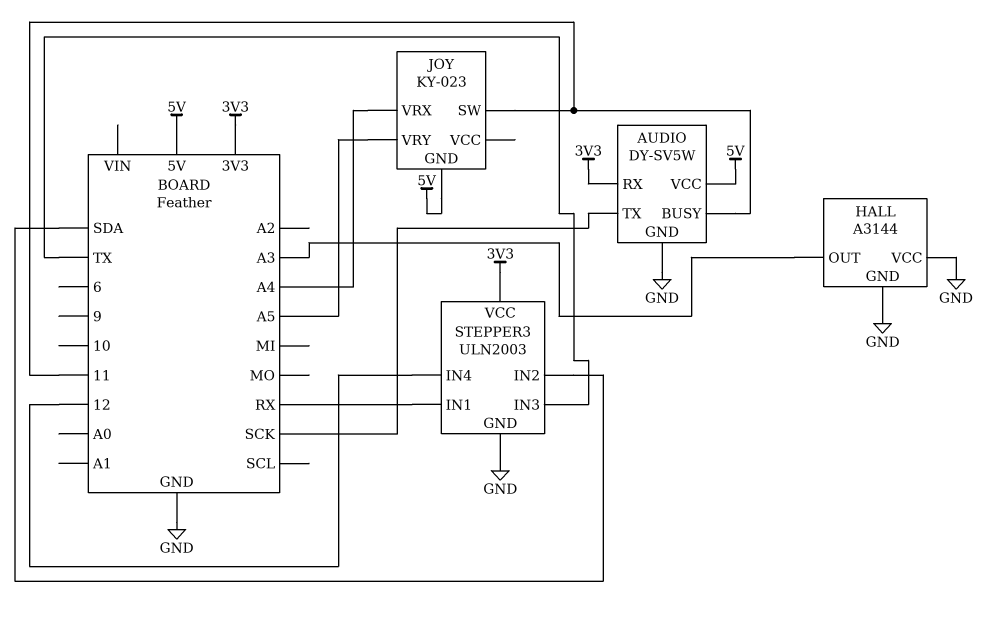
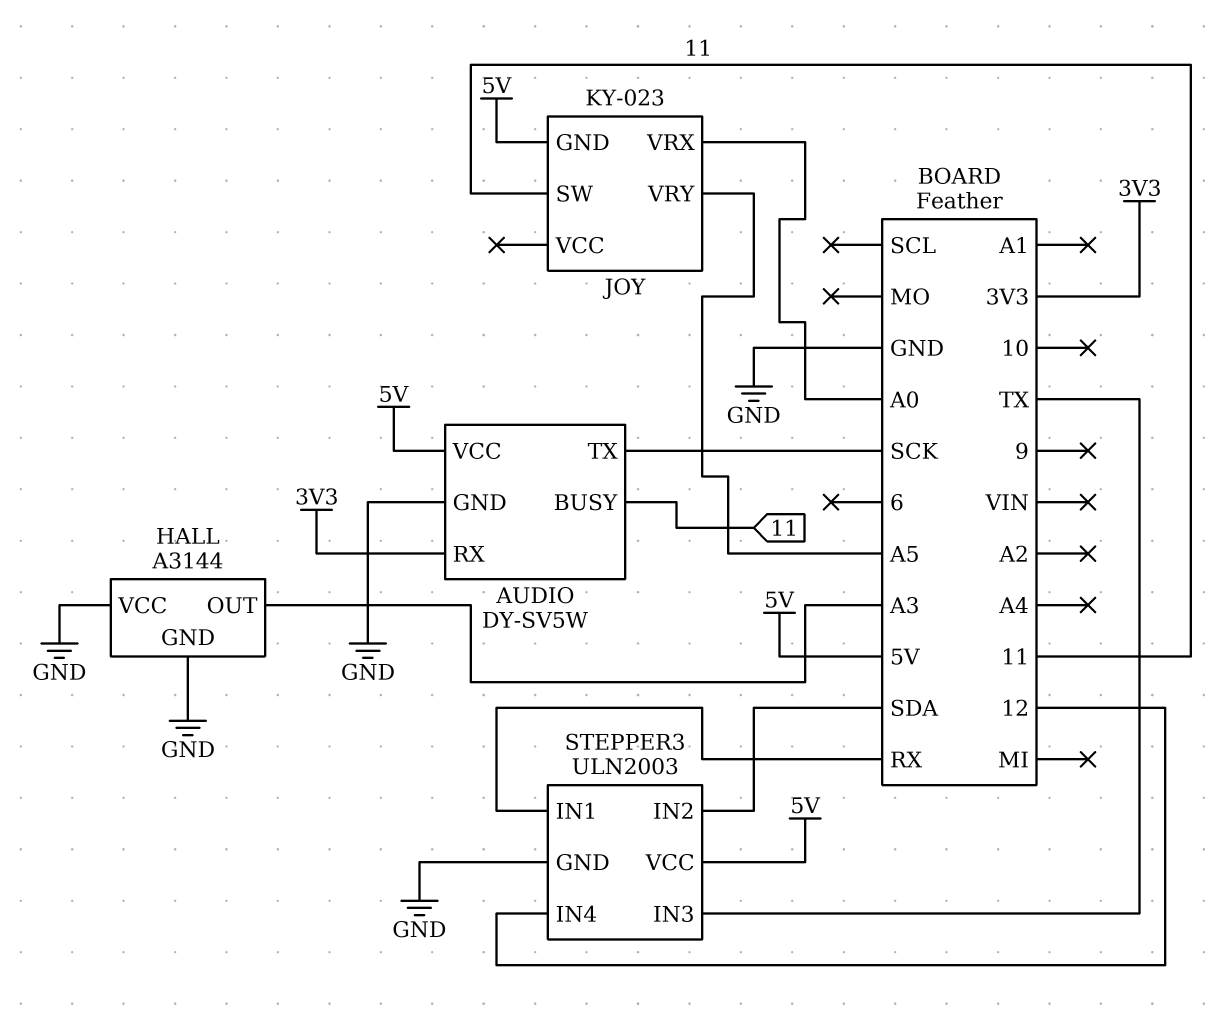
JOY pin VRX: A4 -> A0
STEPPER3 pin VCC: 3V3 -> 5V

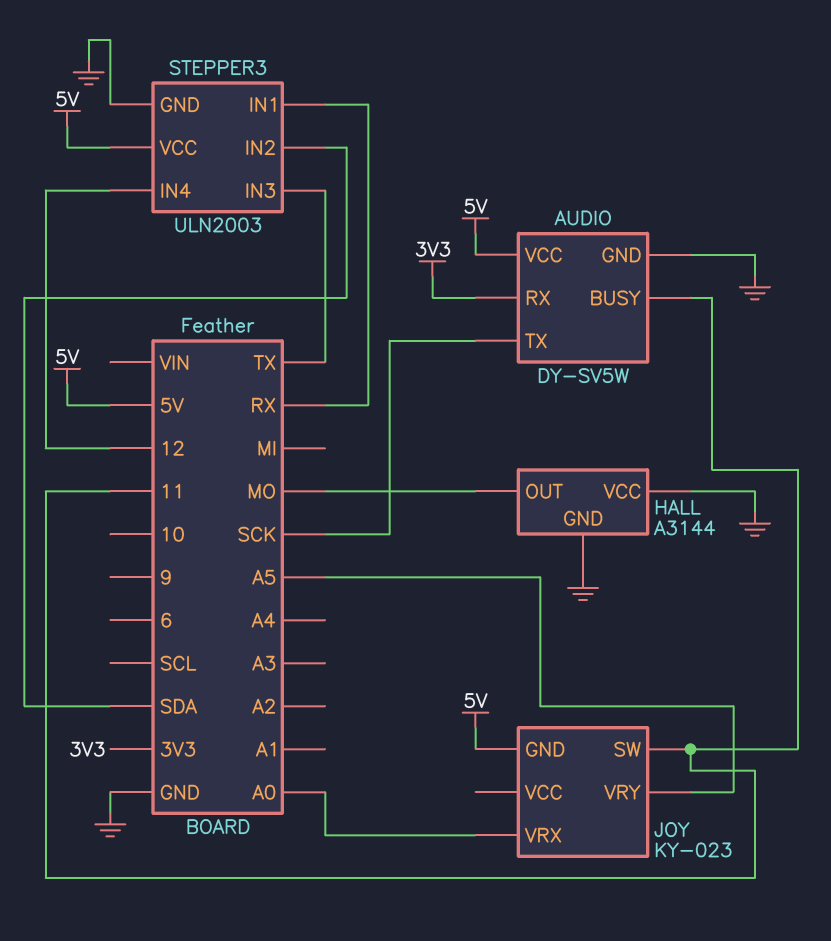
HALL pin OUT: A3 -> MO

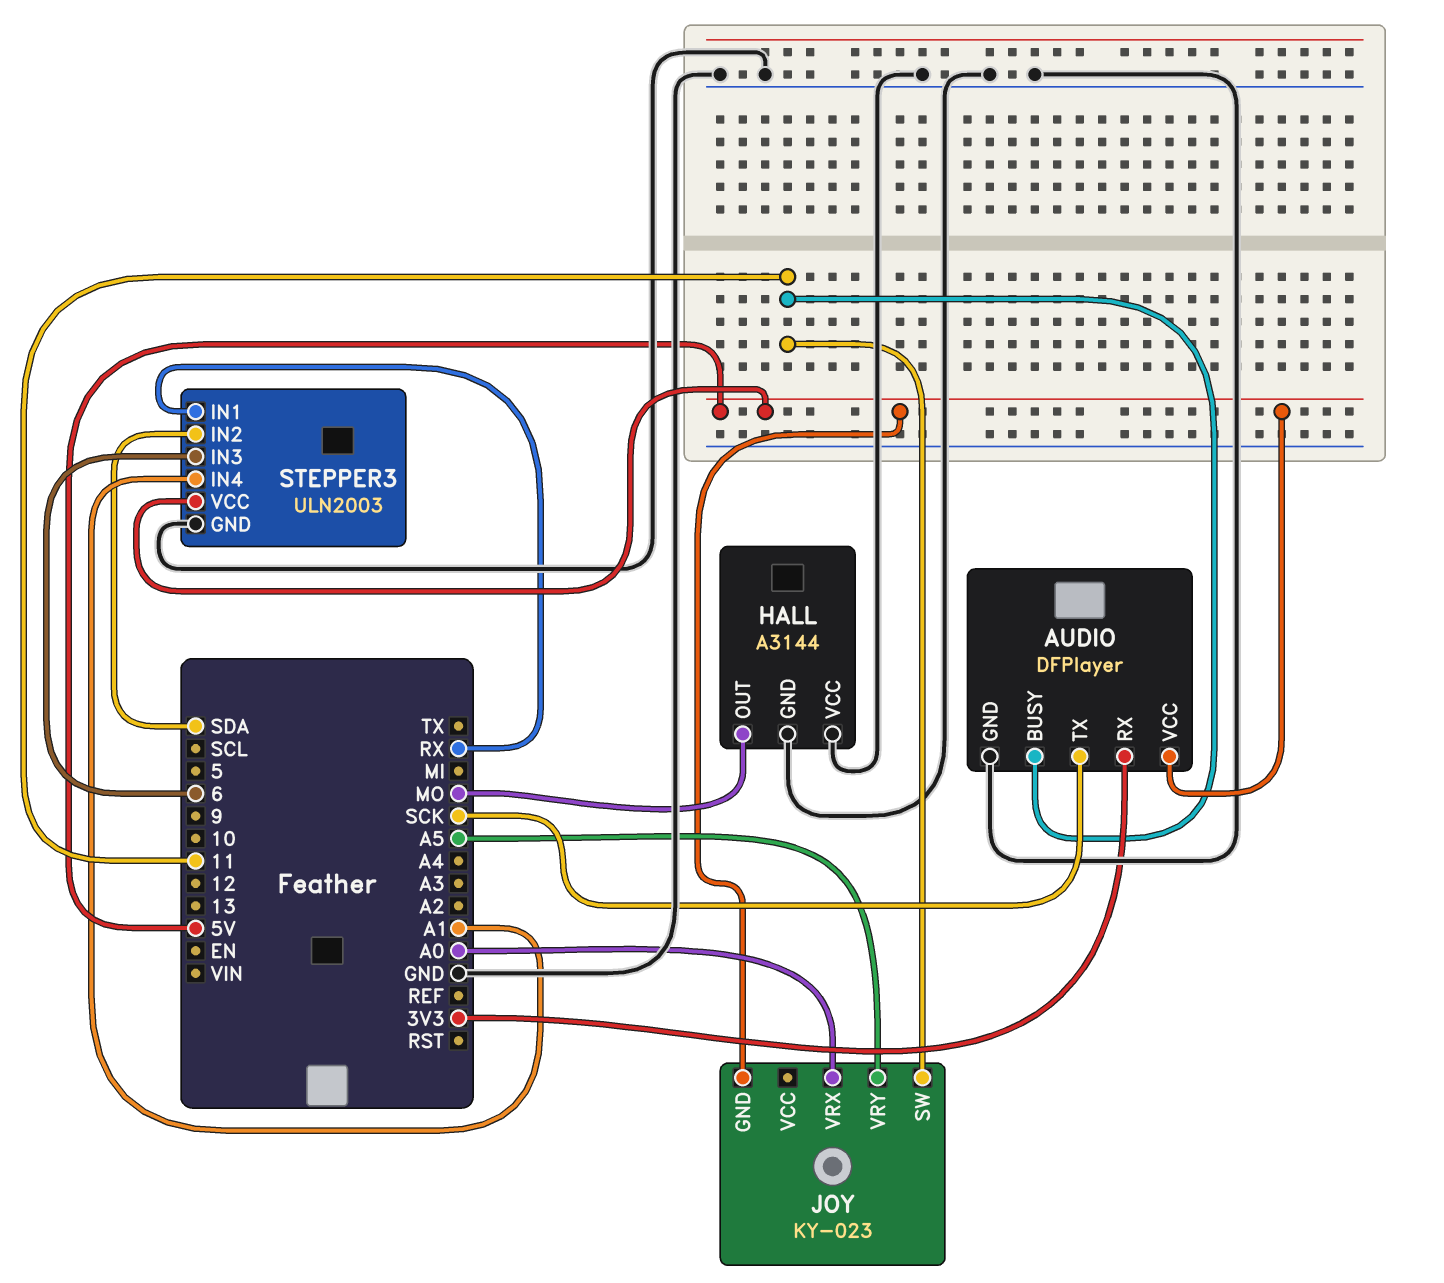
AUDIO: DY-SV5W -> DFPlayer
STEPPER3 pin IN3: TX -> 6
STEPPER3 pin IN4: 12 -> A1

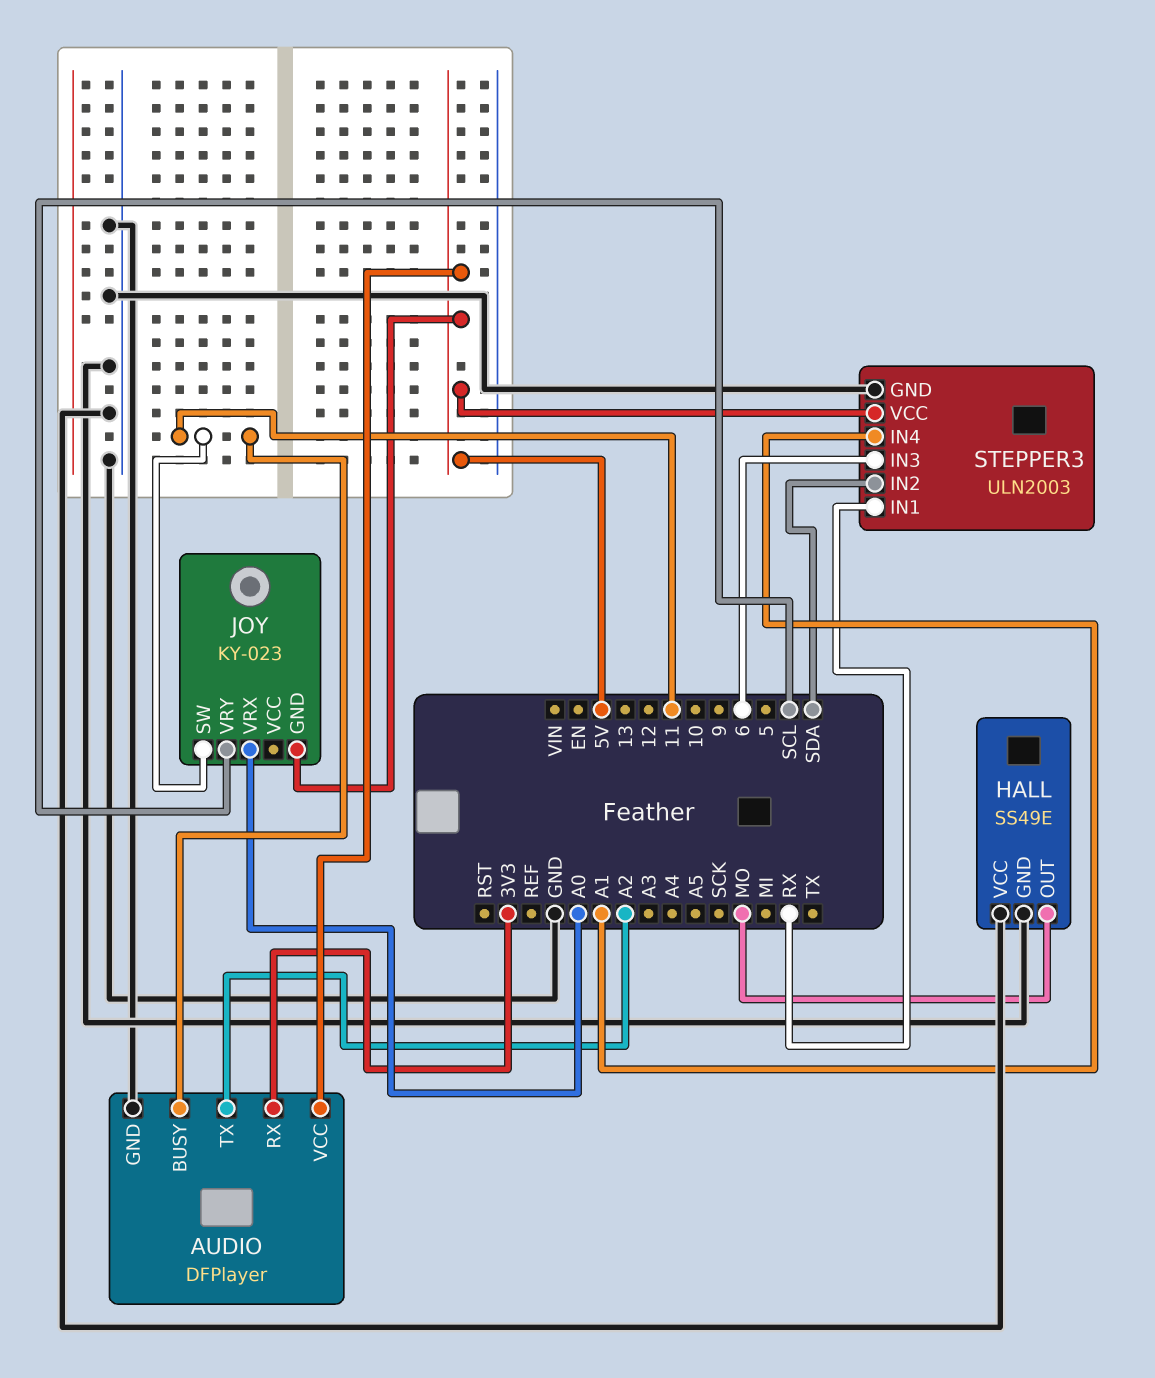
AUDIO pin TX: SCK -> A2
HALL: A3144 -> SS49E
JOY pin VRY: A5 -> SCL

